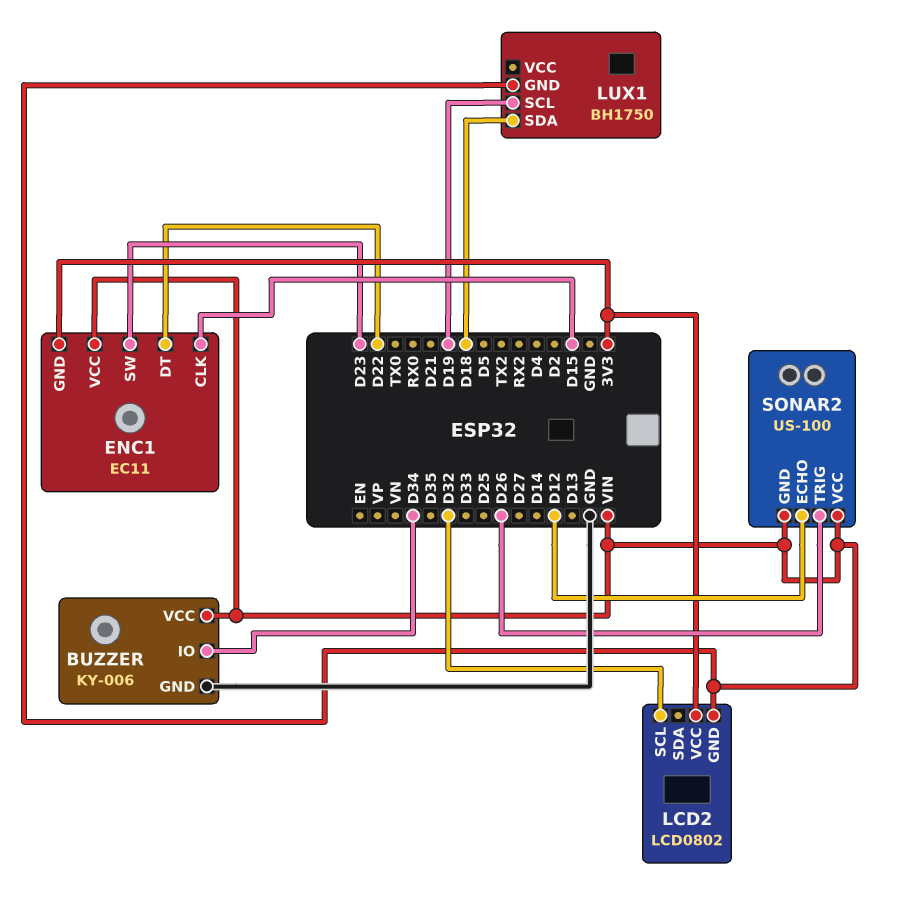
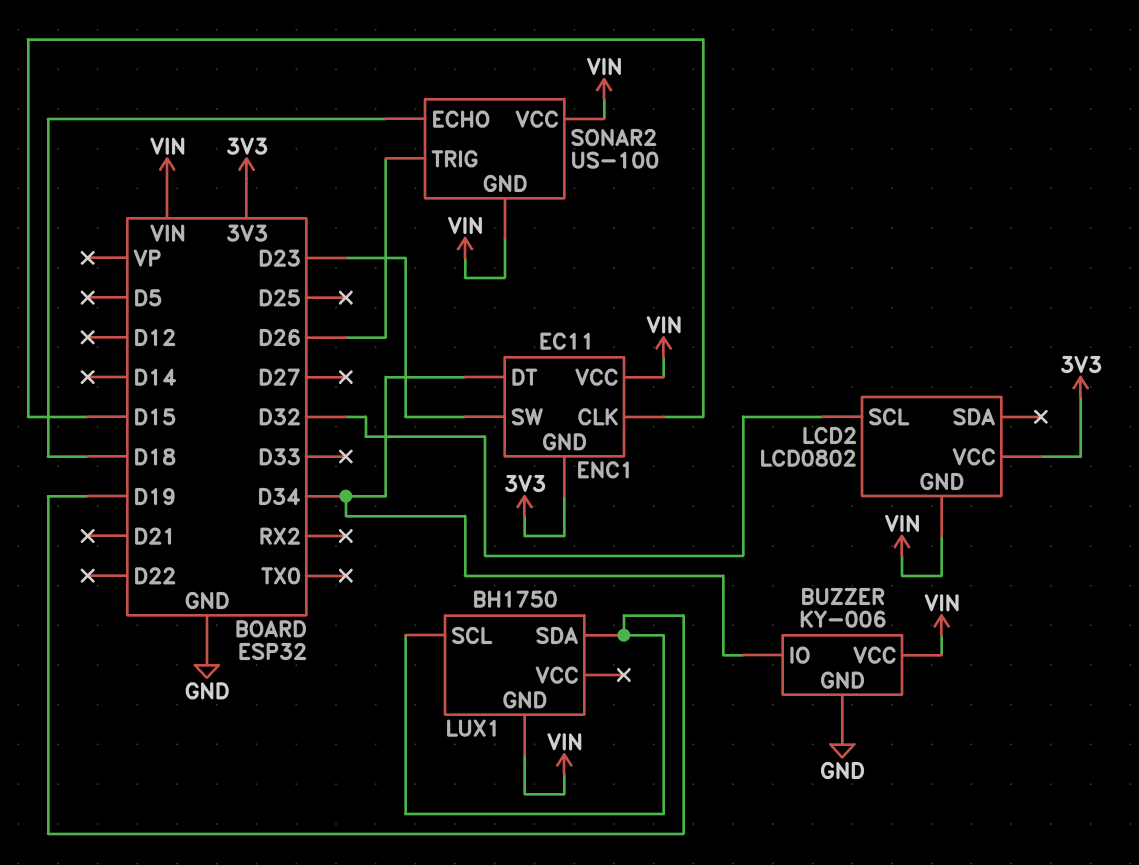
ENC1 pin DT: D22 -> D34
LUX1 pin SDA: D18 -> D19
SONAR2 pin ECHO: D12 -> D18

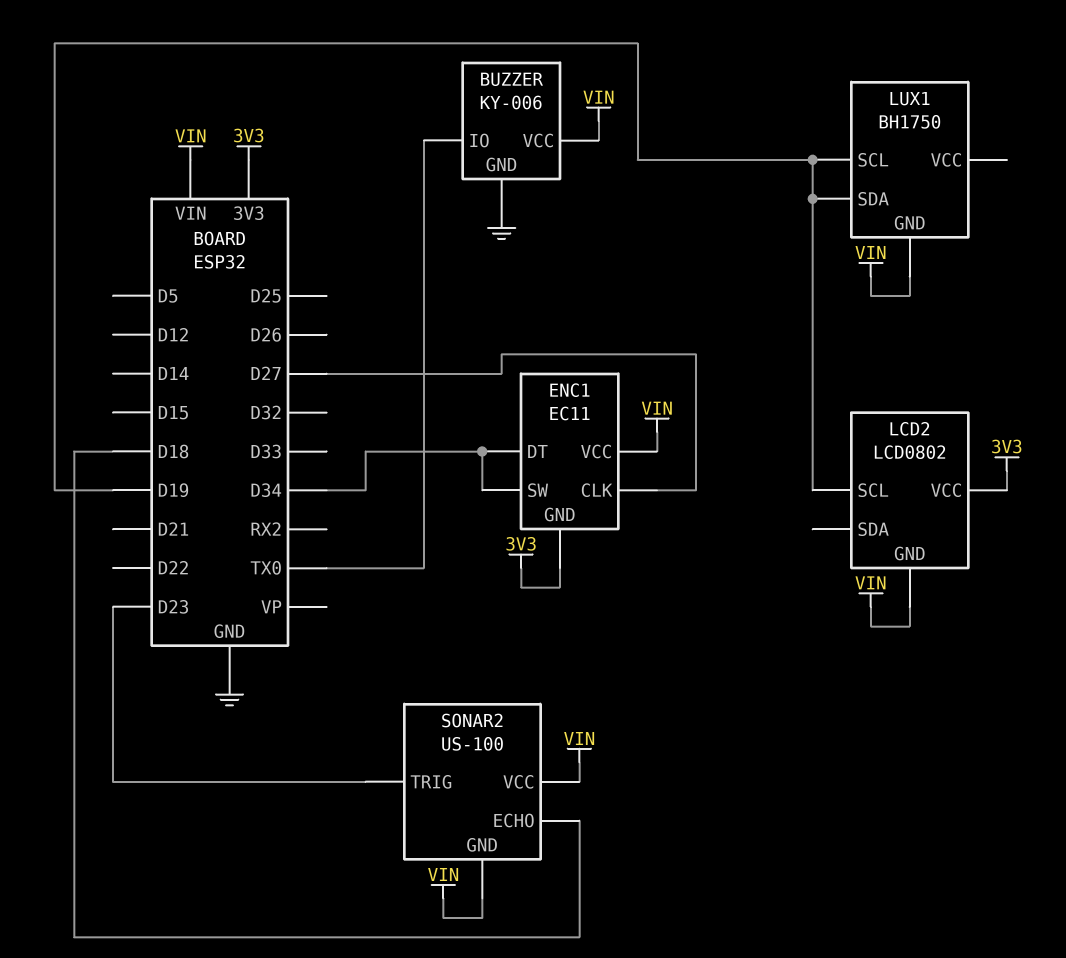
BUZZER pin IO: D34 -> TX0
ENC1 pin CLK: D15 -> D27
ENC1 pin SW: D23 -> D34
LCD2 pin SCL: D32 -> D19
SONAR2 pin TRIG: D26 -> D23

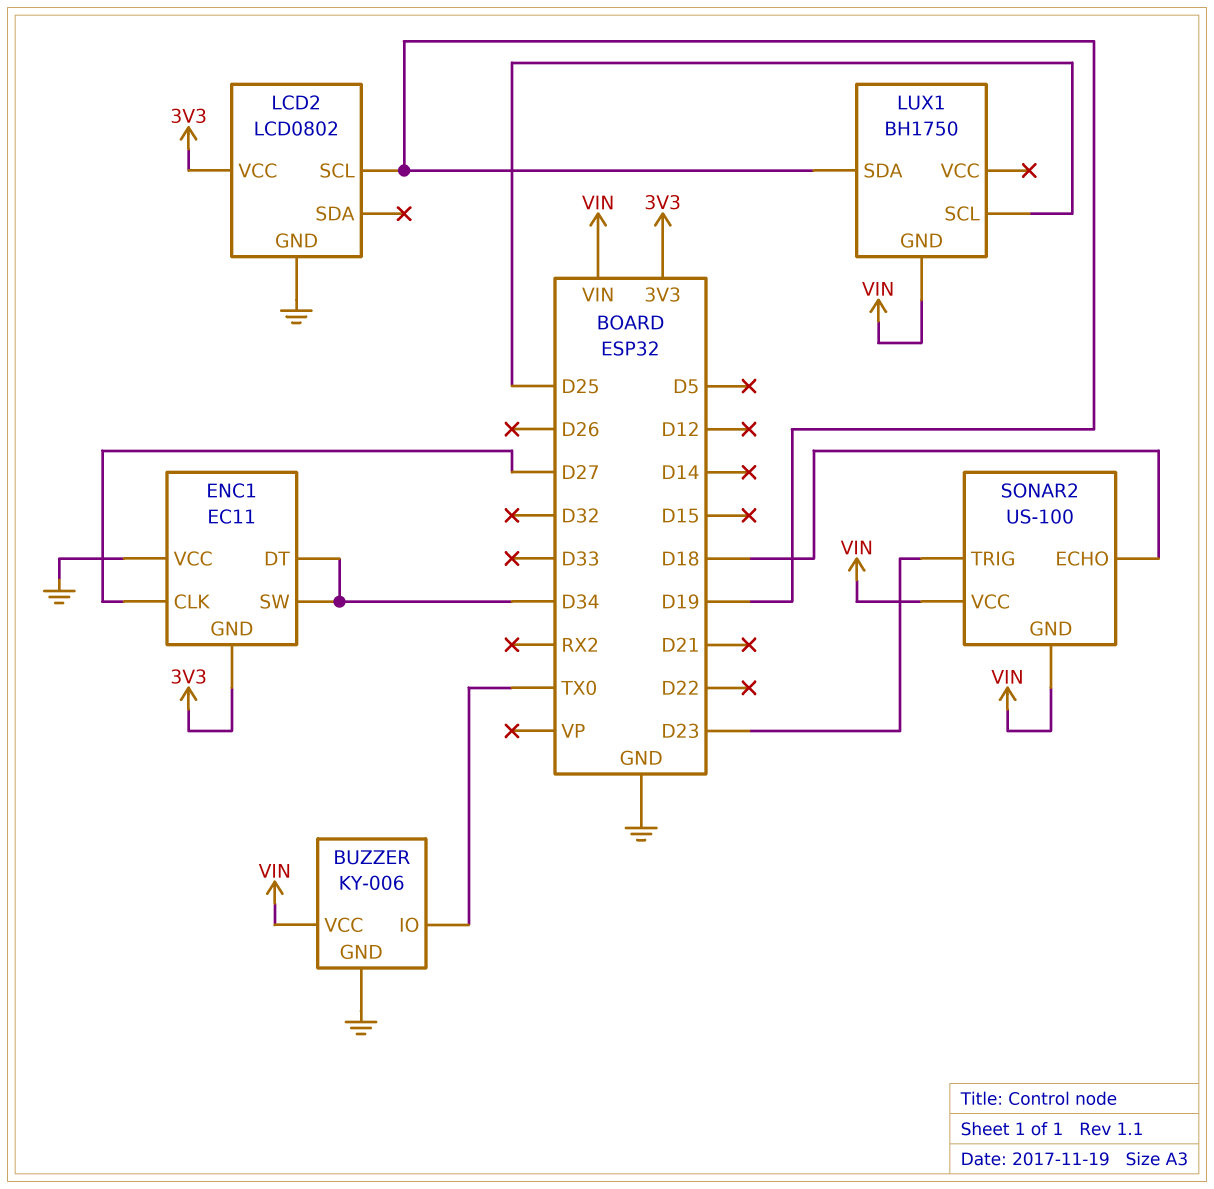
ENC1 pin VCC: VIN -> GND
LCD2 pin GND: VIN -> GND
LUX1 pin SCL: D19 -> D25

